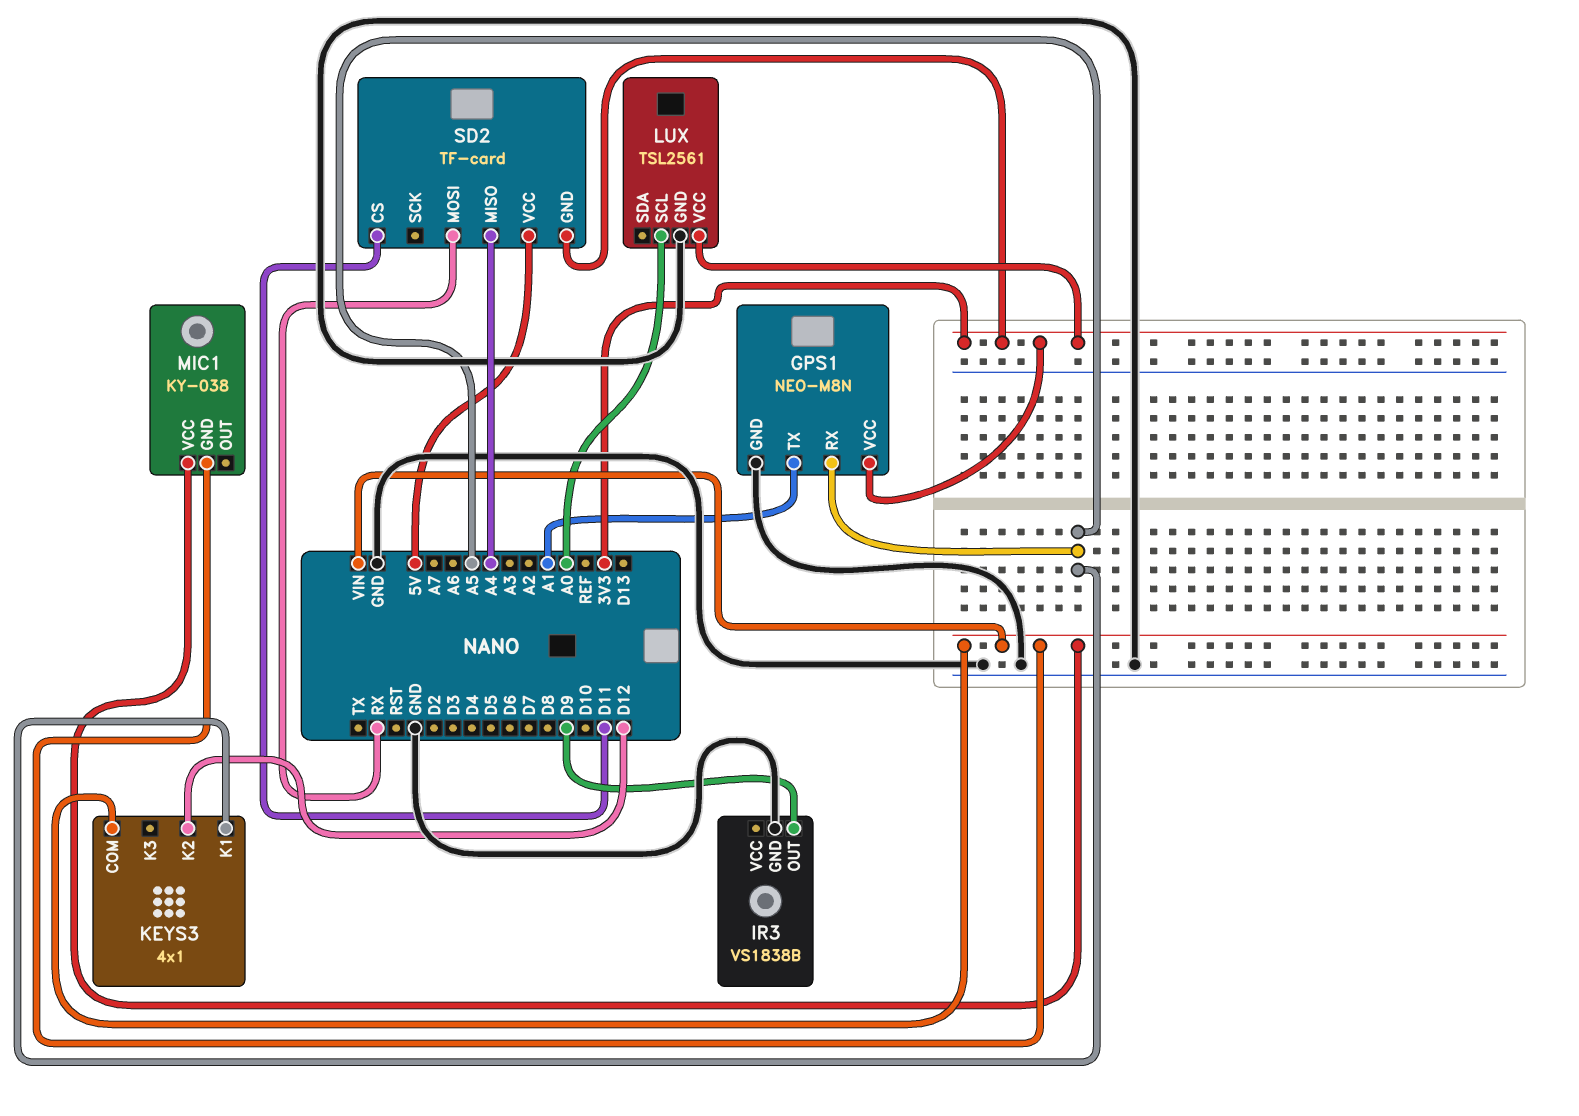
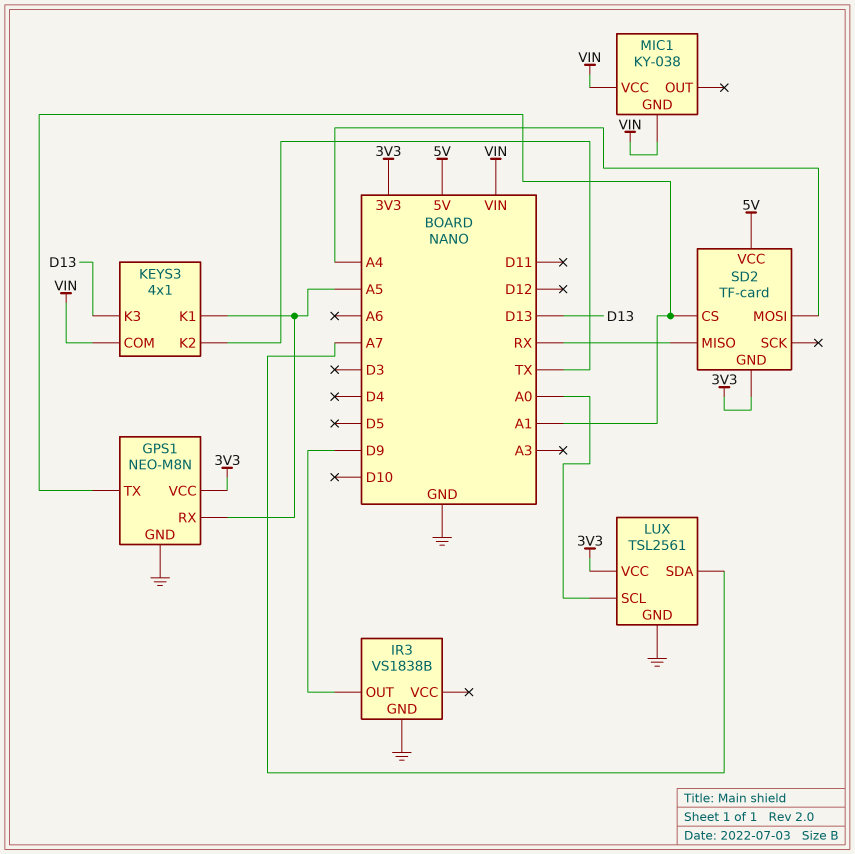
KEYS3 pin K2: D12 -> TX
KEYS3 pin K3: none -> D13
LUX pin SDA: none -> A7
SD2 pin CS: D11 -> A1
SD2 pin MISO: A4 -> RX
SD2 pin MOSI: RX -> A4

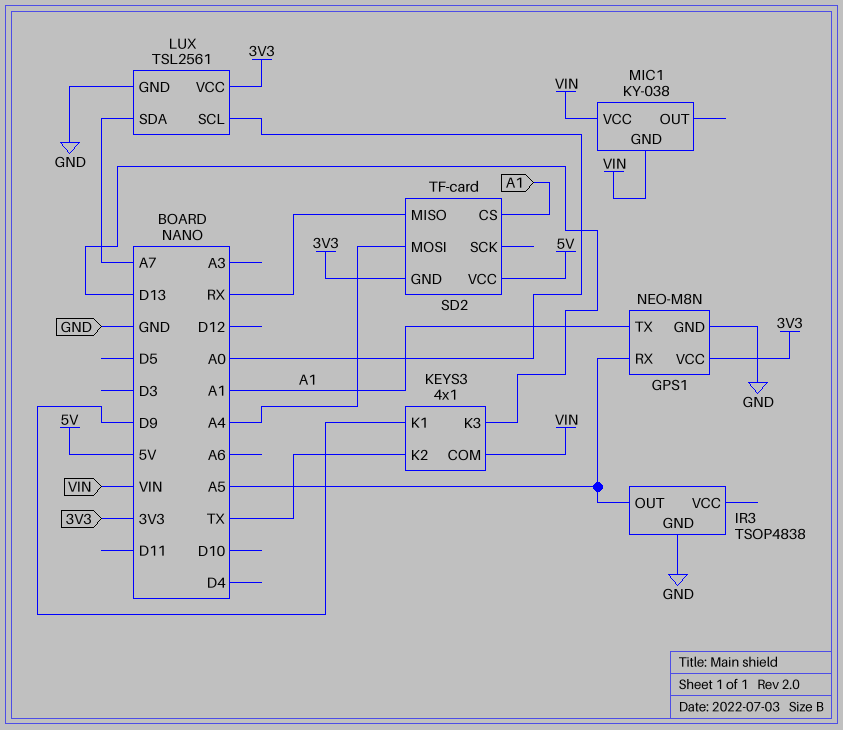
IR3: VS1838B -> TSOP4838
IR3 pin OUT: D9 -> A5
KEYS3 pin K1: A5 -> D9

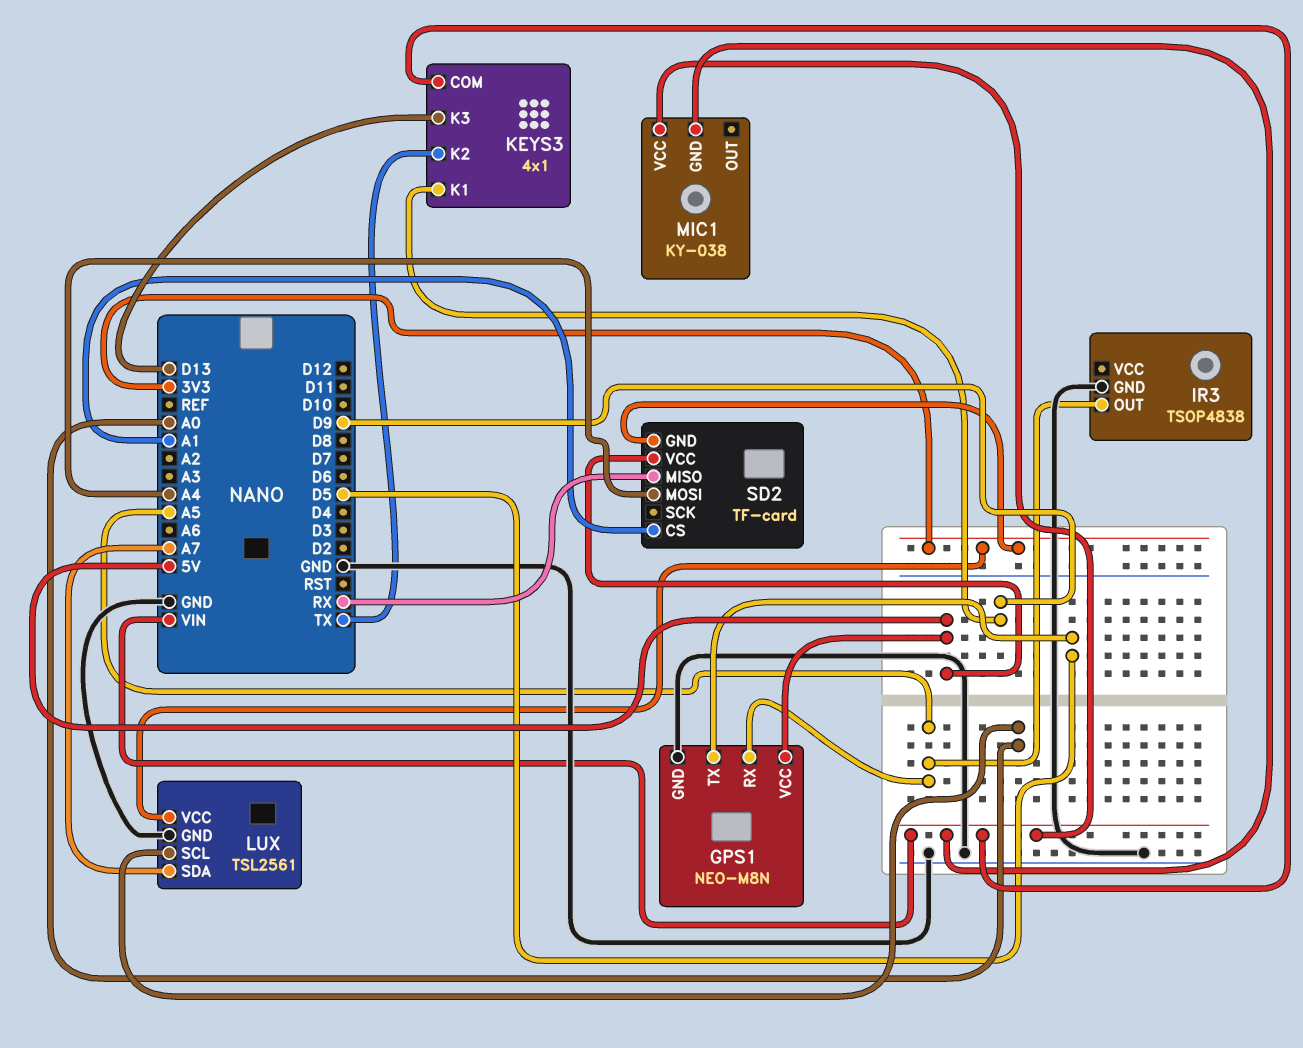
GPS1 pin TX: A1 -> D5
GPS1 pin VCC: 3V3 -> 5V

